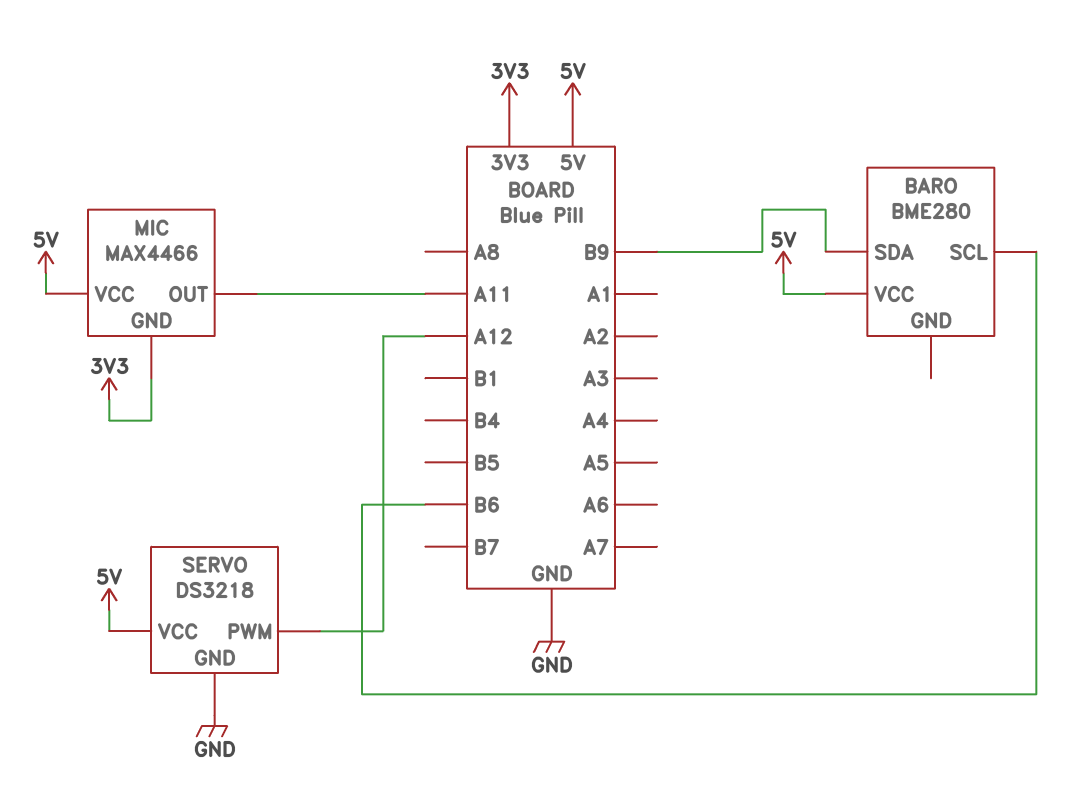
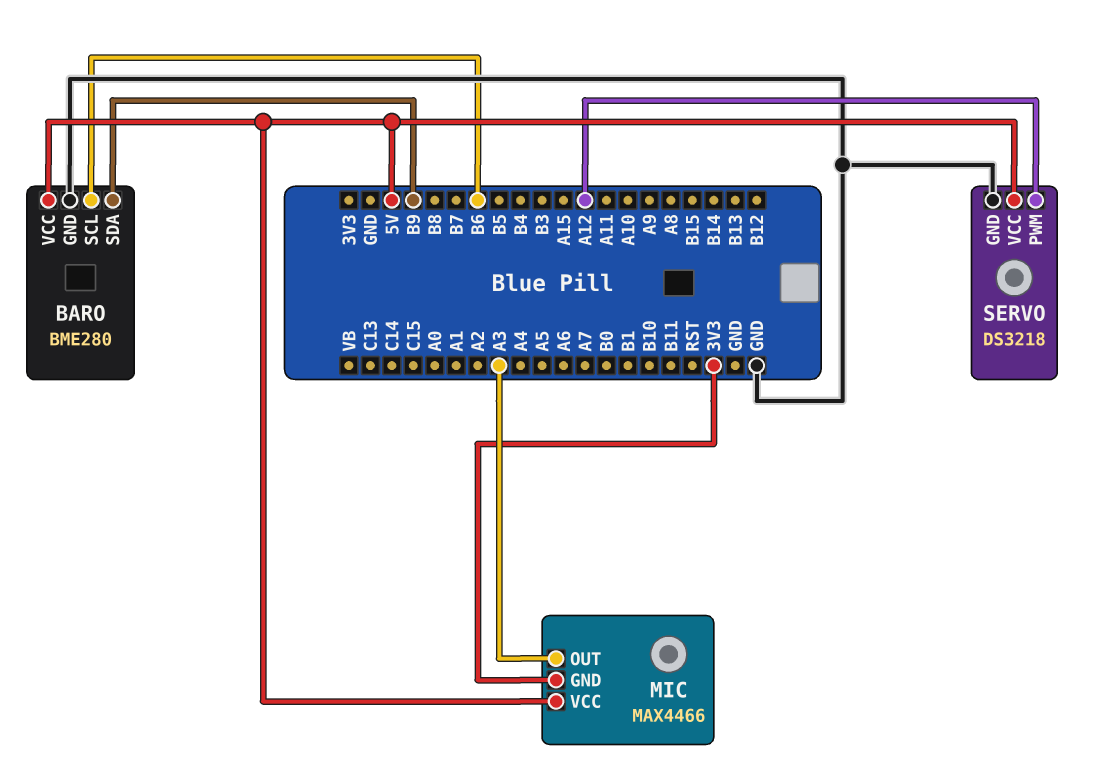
BARO pin GND: none -> GND
MIC pin OUT: A11 -> A3

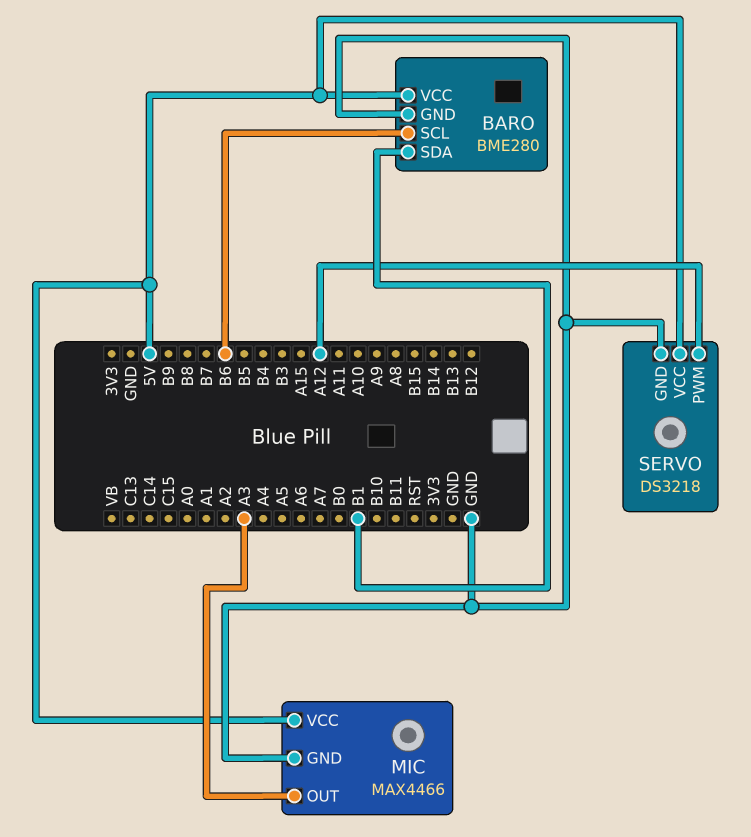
BARO pin SDA: B9 -> B1
MIC pin GND: 3V3 -> GND

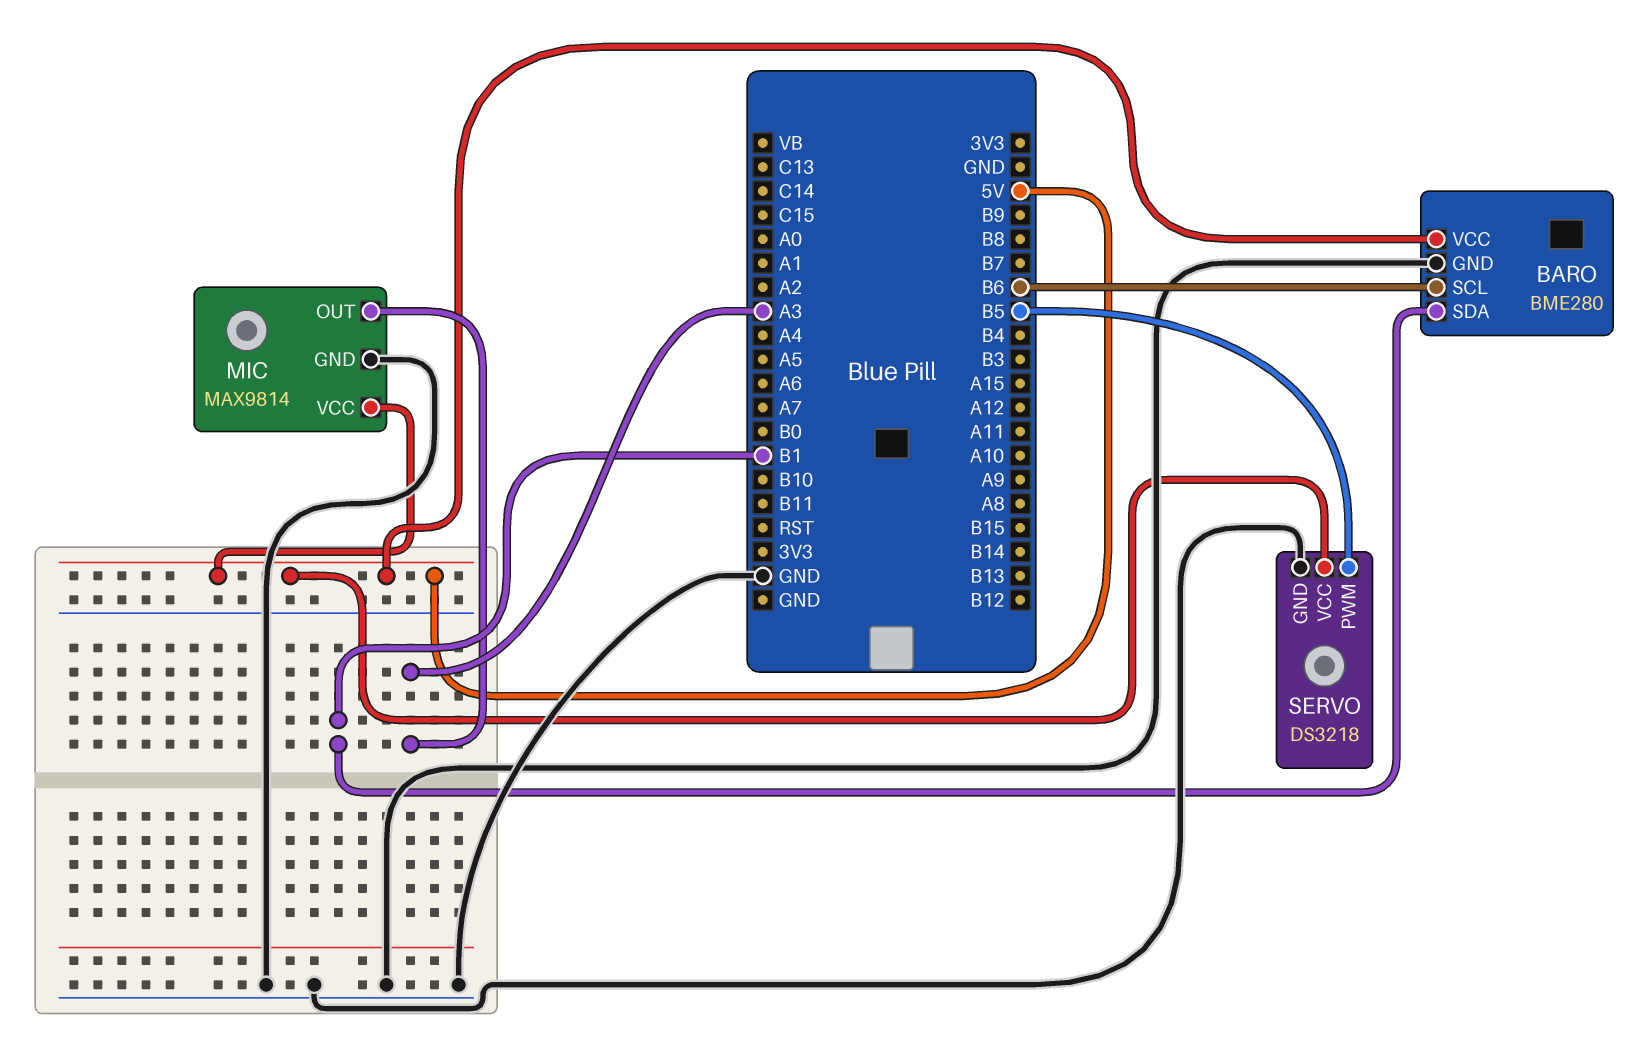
MIC: MAX4466 -> MAX9814
SERVO pin PWM: A12 -> B5

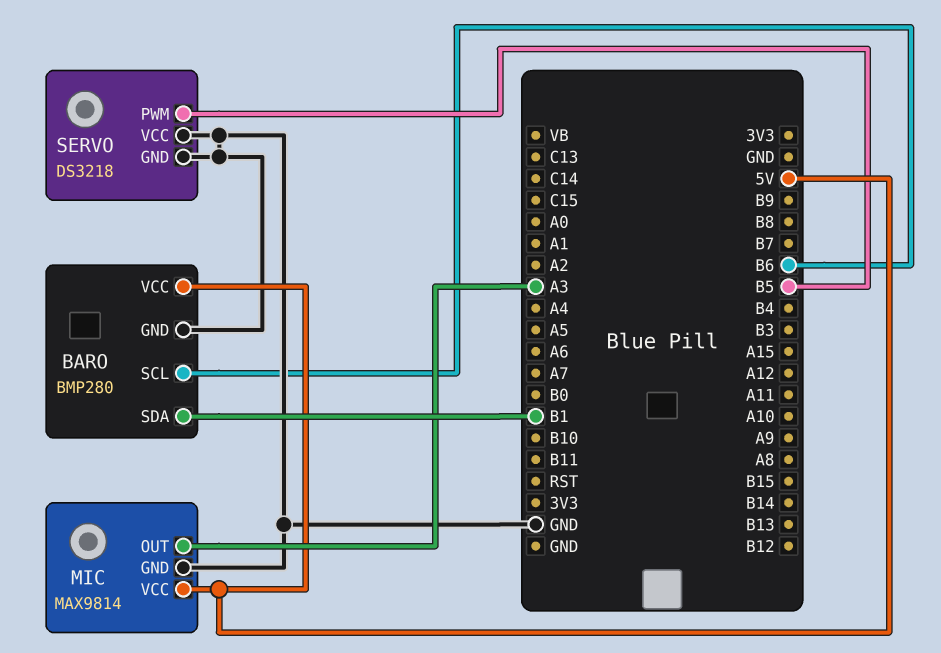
BARO: BME280 -> BMP280
SERVO pin VCC: 5V -> GND

